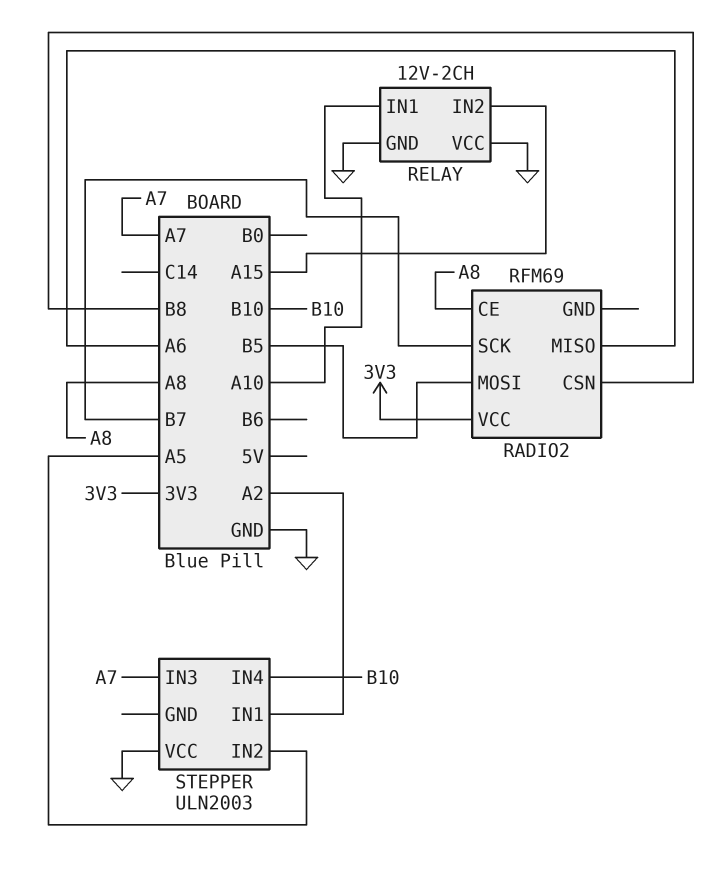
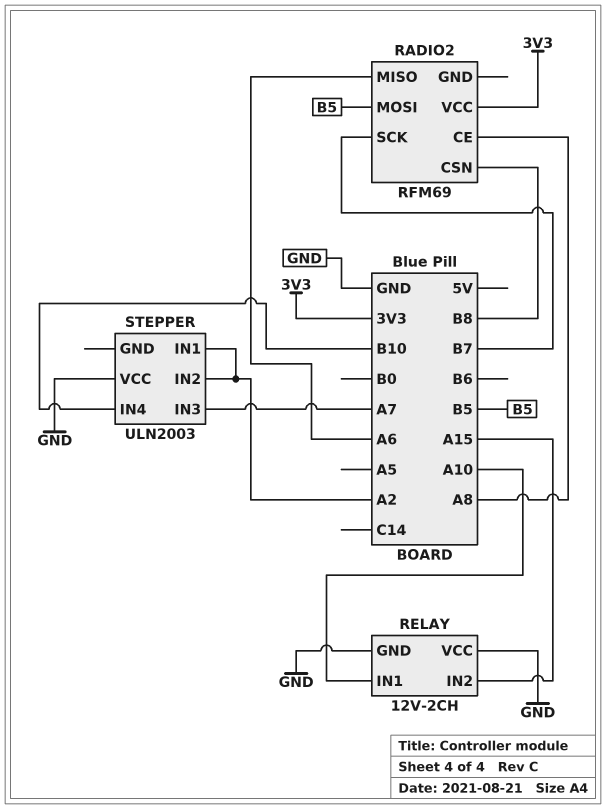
STEPPER pin IN2: A5 -> A2

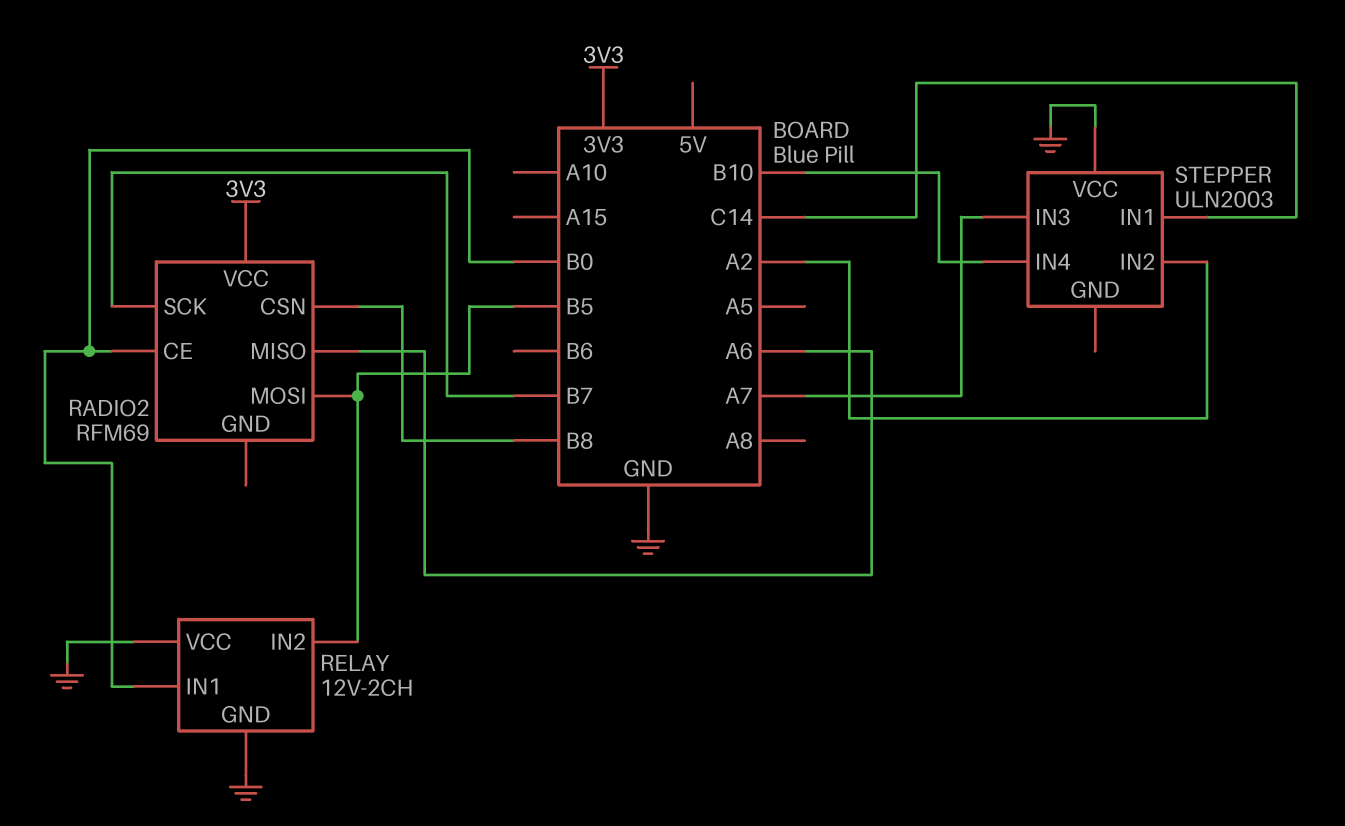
RADIO2 pin CE: A8 -> B0
RELAY pin IN1: A10 -> B0
RELAY pin IN2: A15 -> B5
STEPPER pin IN1: A2 -> C14

